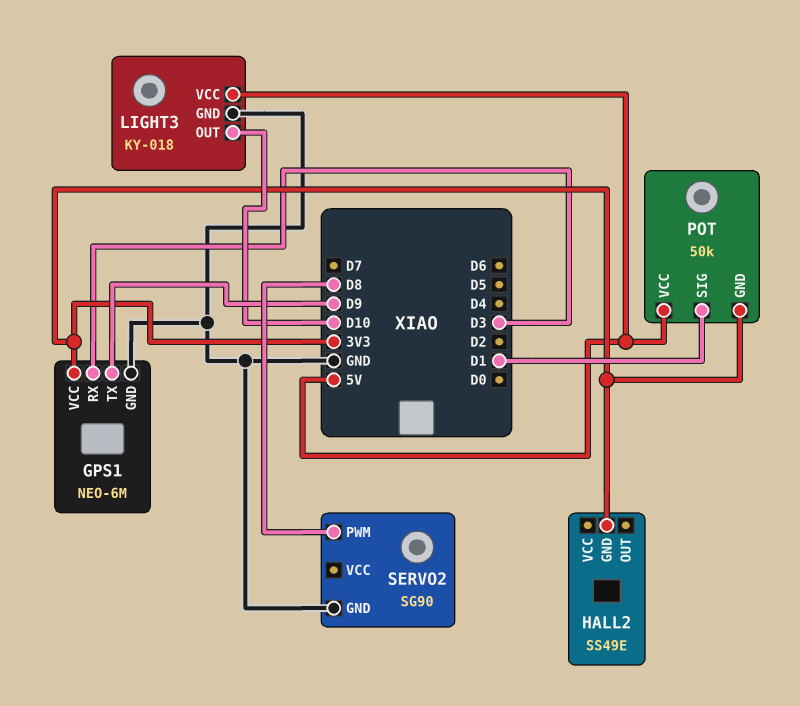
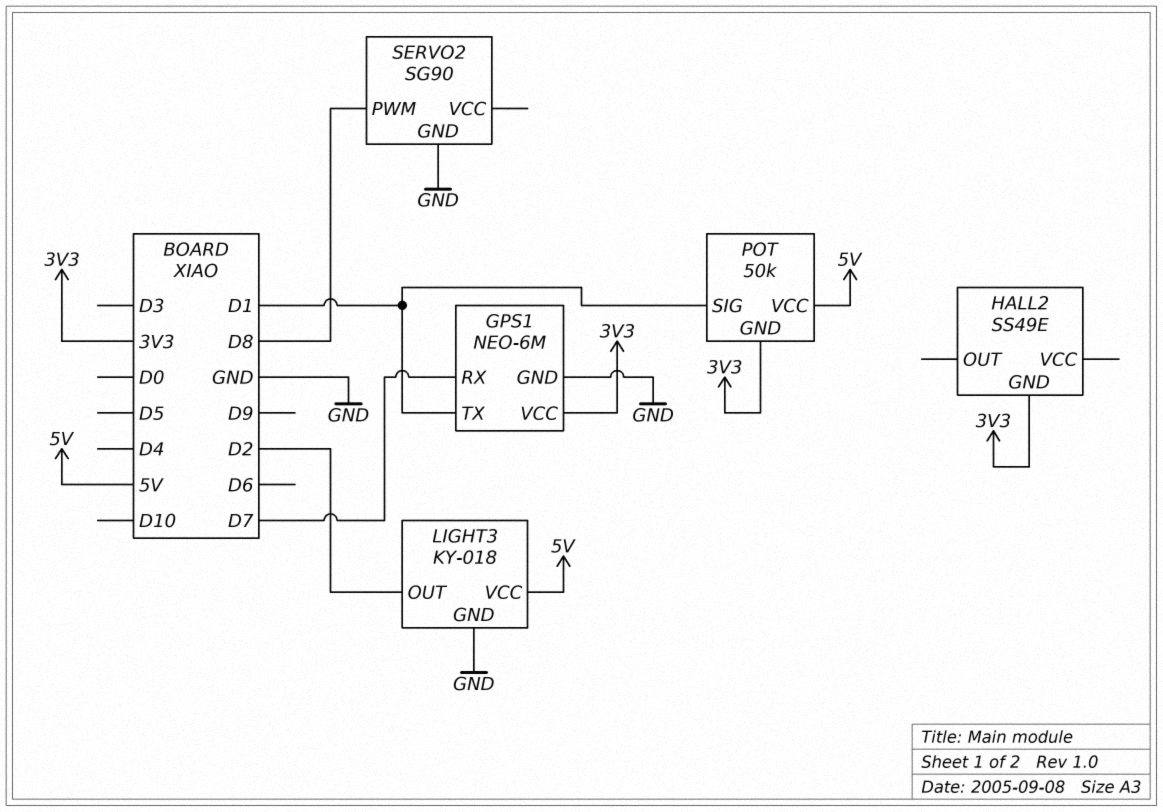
GPS1 pin RX: D3 -> D7
GPS1 pin TX: D9 -> D1
LIGHT3 pin OUT: D10 -> D2

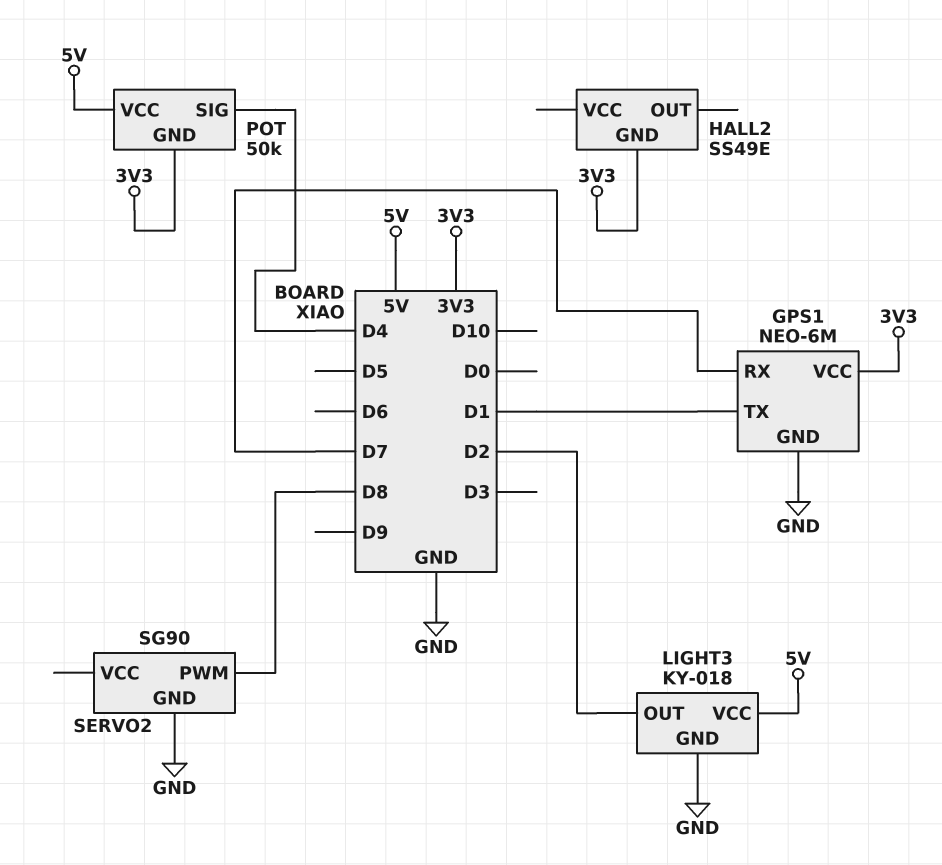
POT pin SIG: D1 -> D4

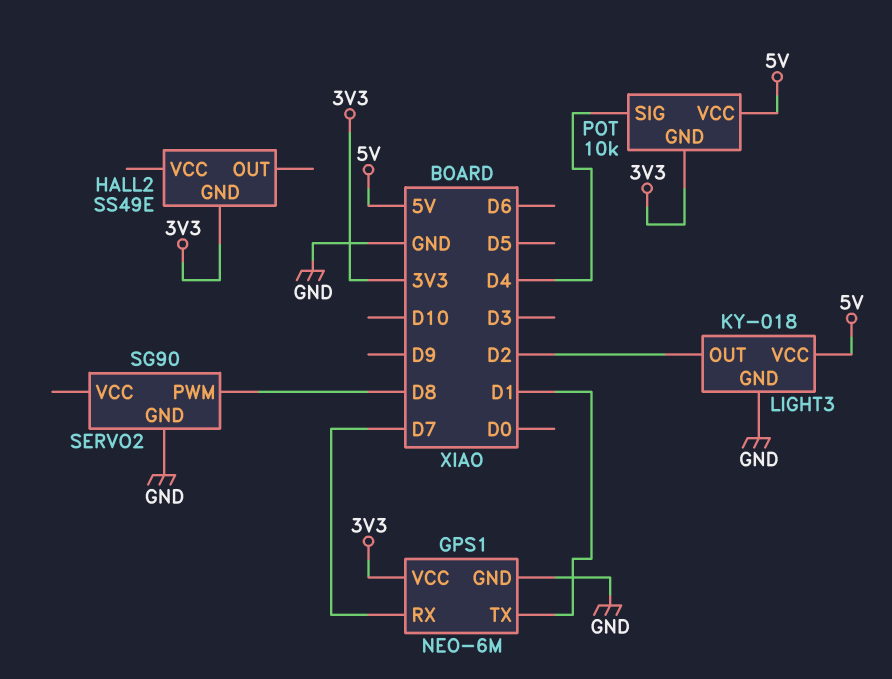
POT: 50k -> 10k

